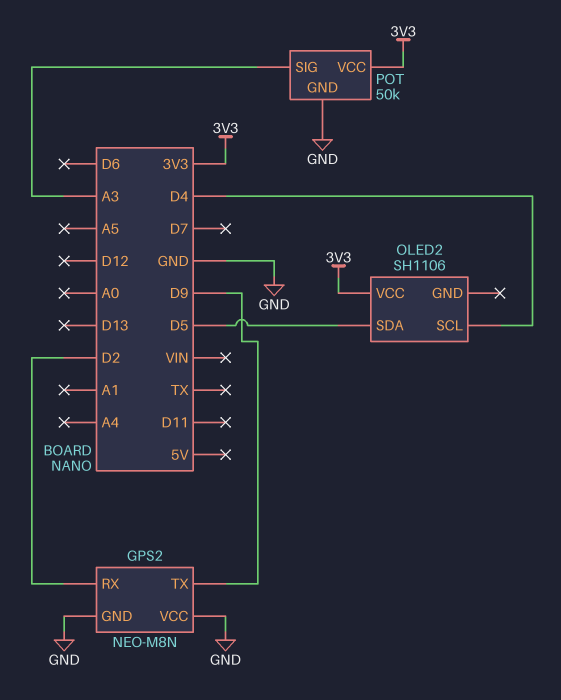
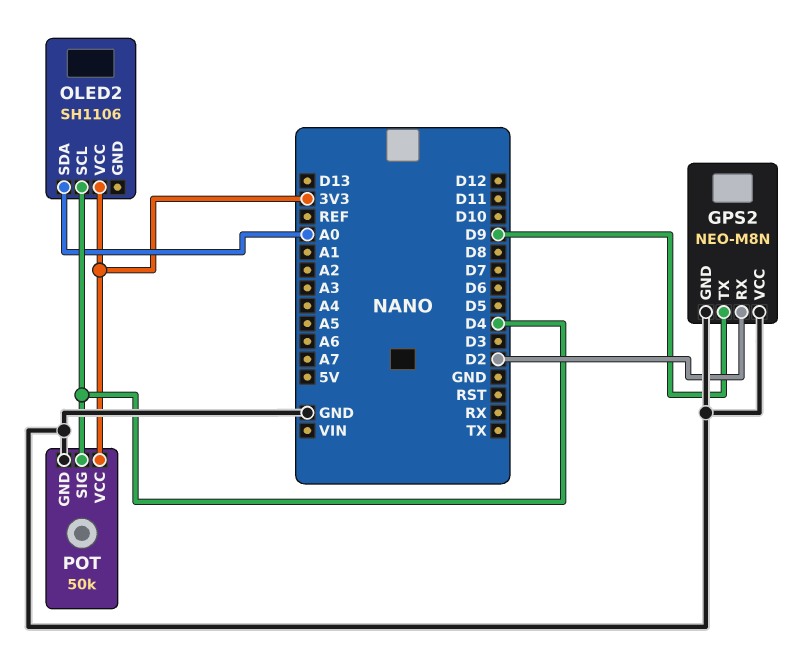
OLED2 pin SDA: D5 -> A0
POT pin SIG: A3 -> D4

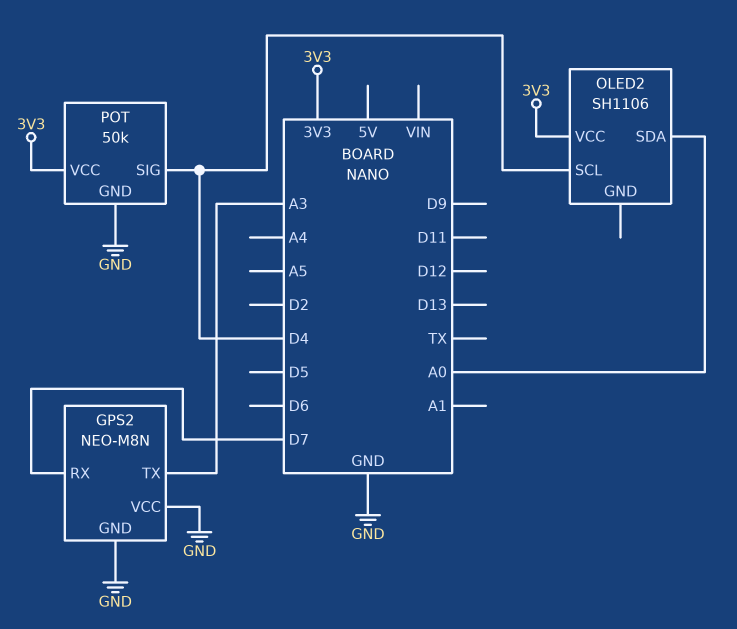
GPS2 pin RX: D2 -> D7
GPS2 pin TX: D9 -> A3

